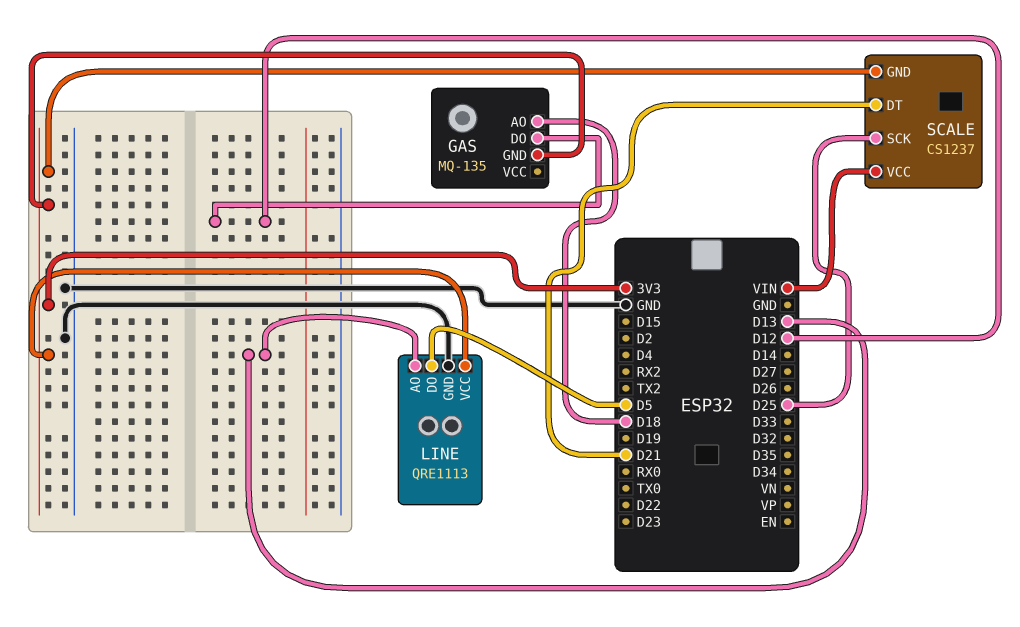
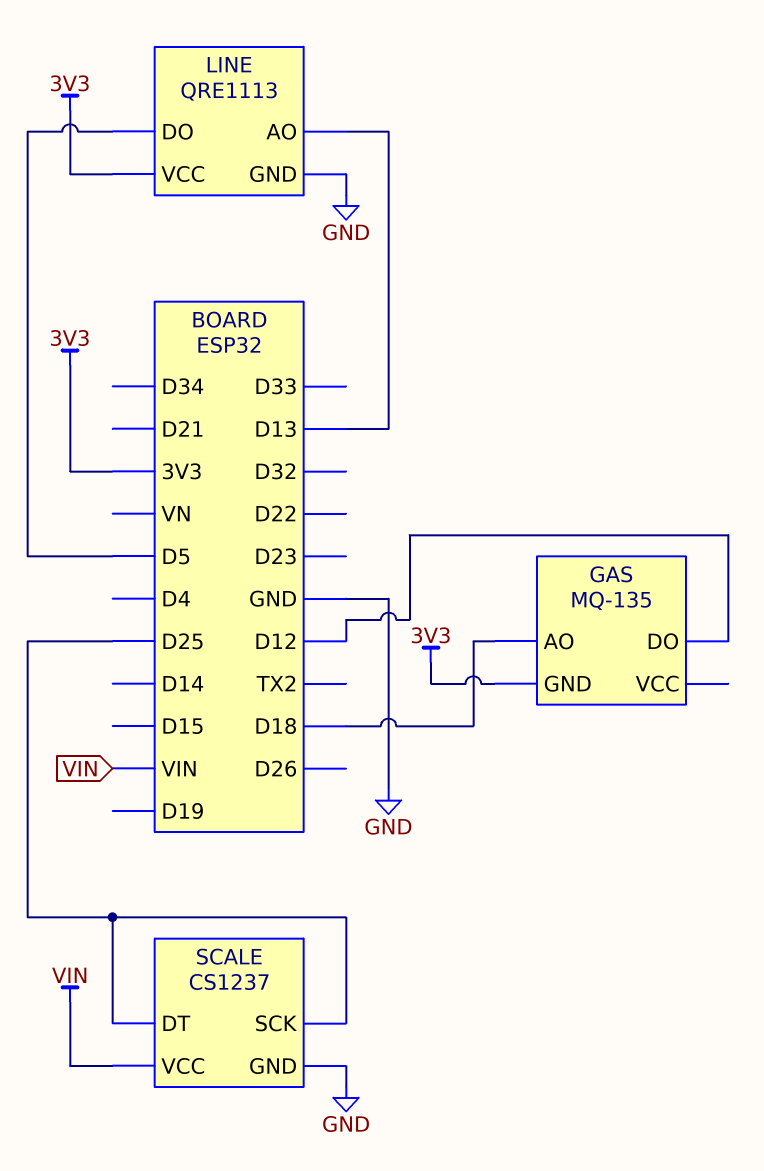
SCALE pin DT: D21 -> D25
SCALE pin GND: 3V3 -> GND

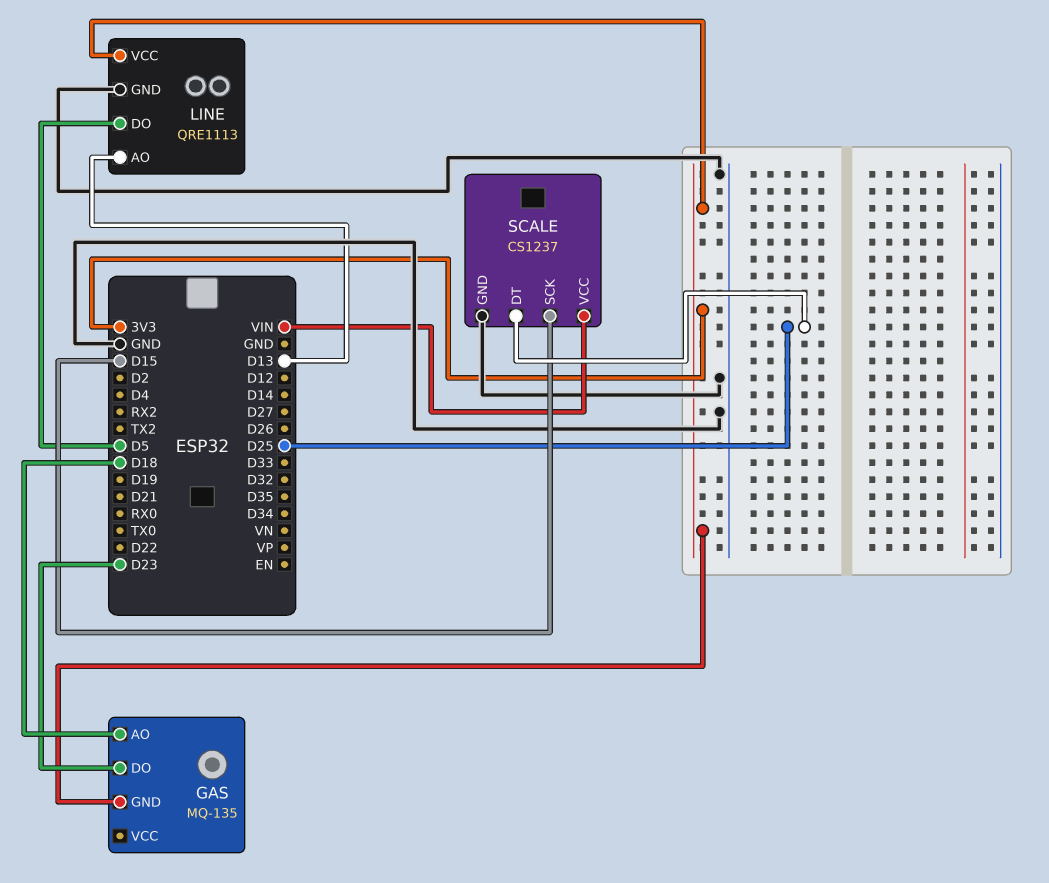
GAS pin DO: D12 -> D23
SCALE pin SCK: D25 -> D15

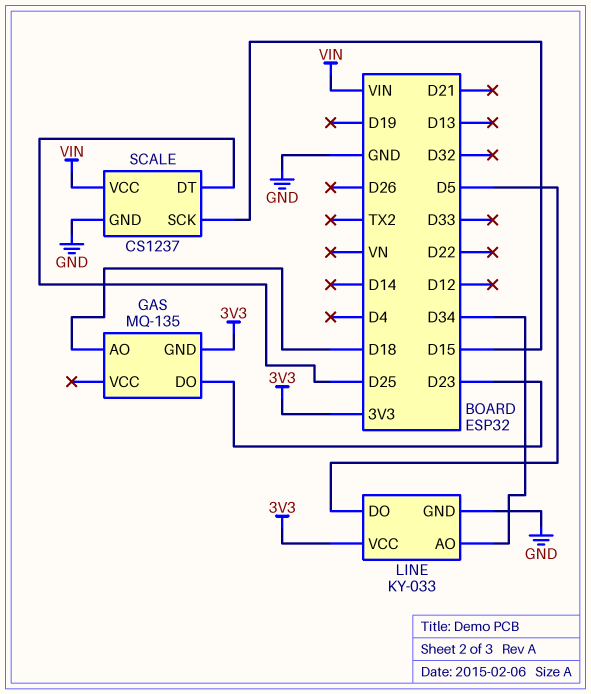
LINE: QRE1113 -> KY-033
LINE pin AO: D13 -> D34

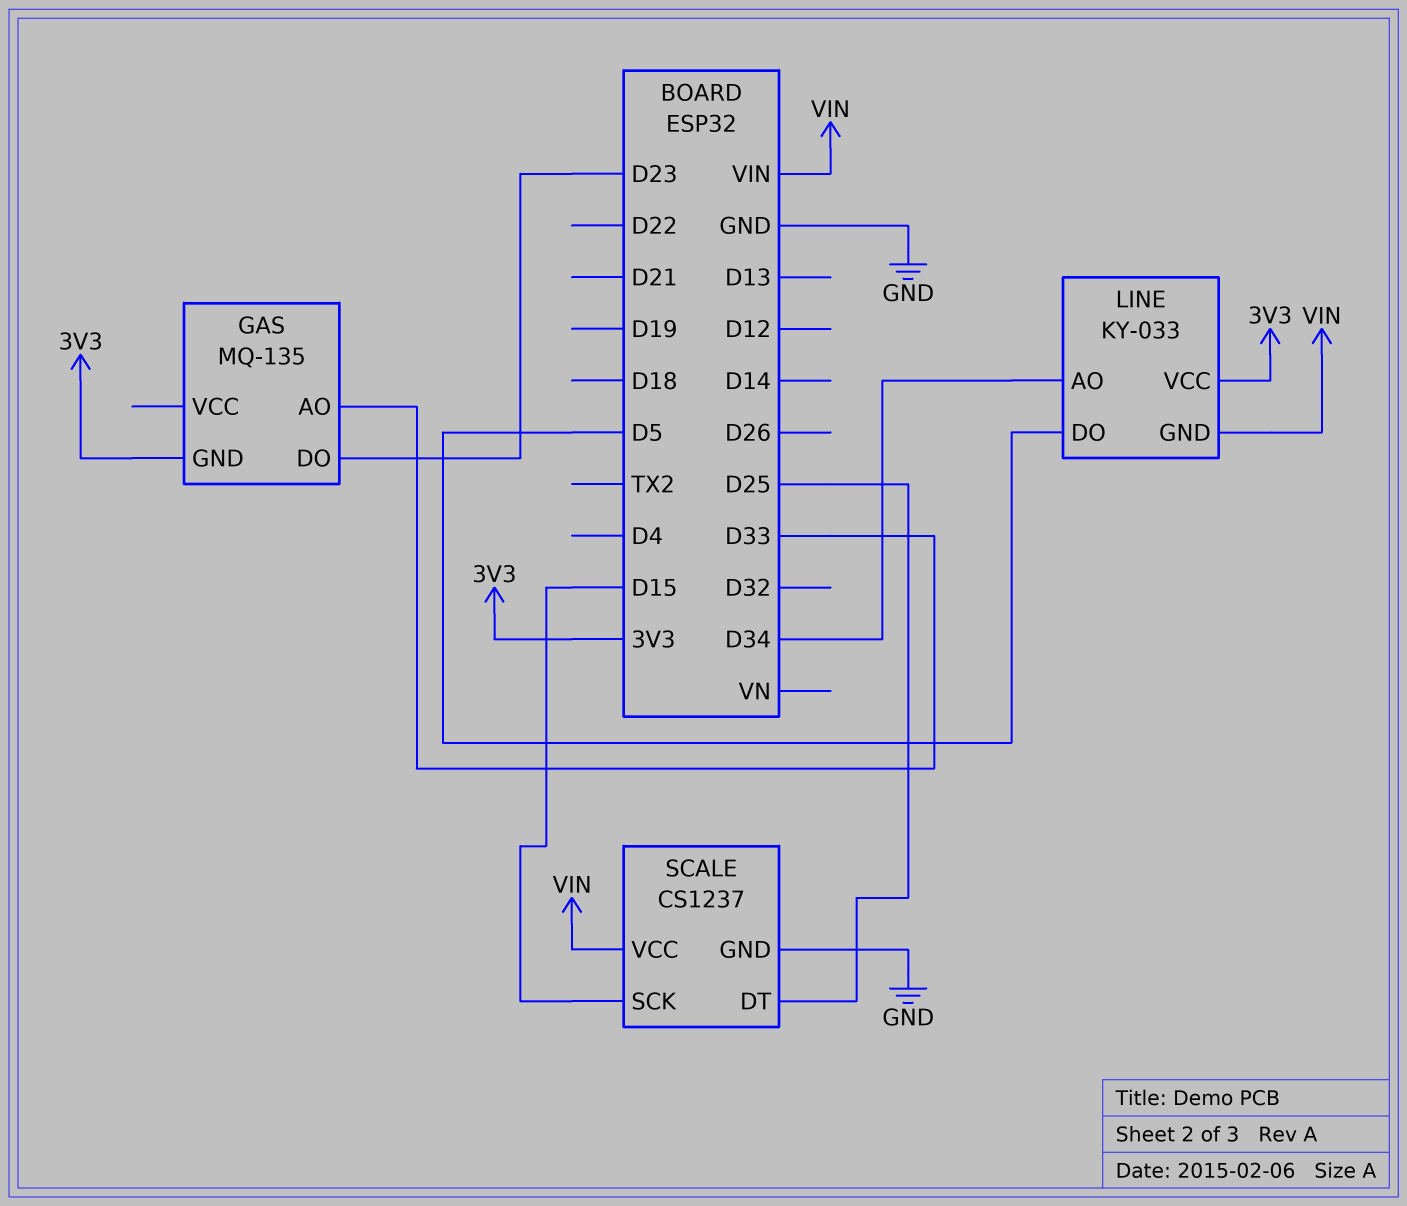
GAS pin AO: D18 -> D33
LINE pin GND: GND -> VIN

